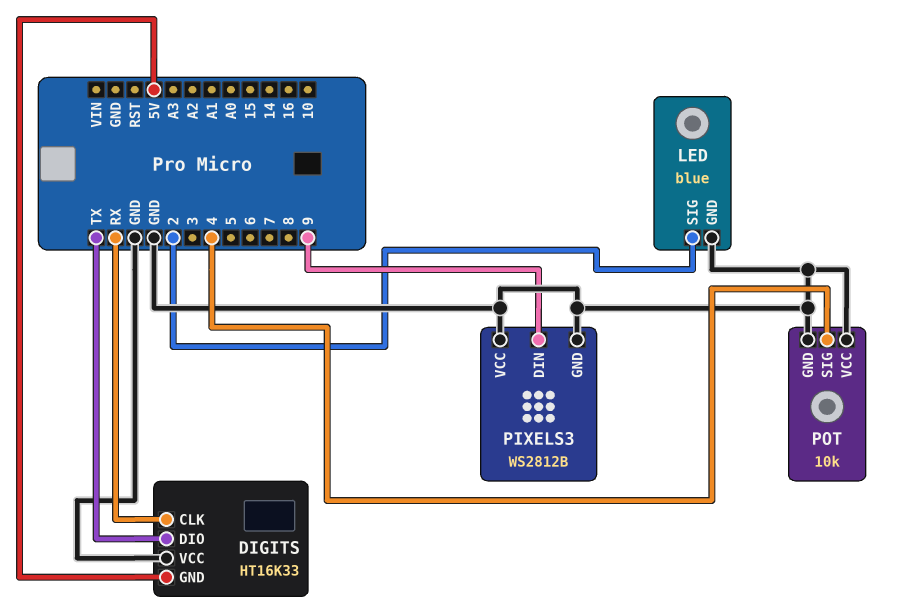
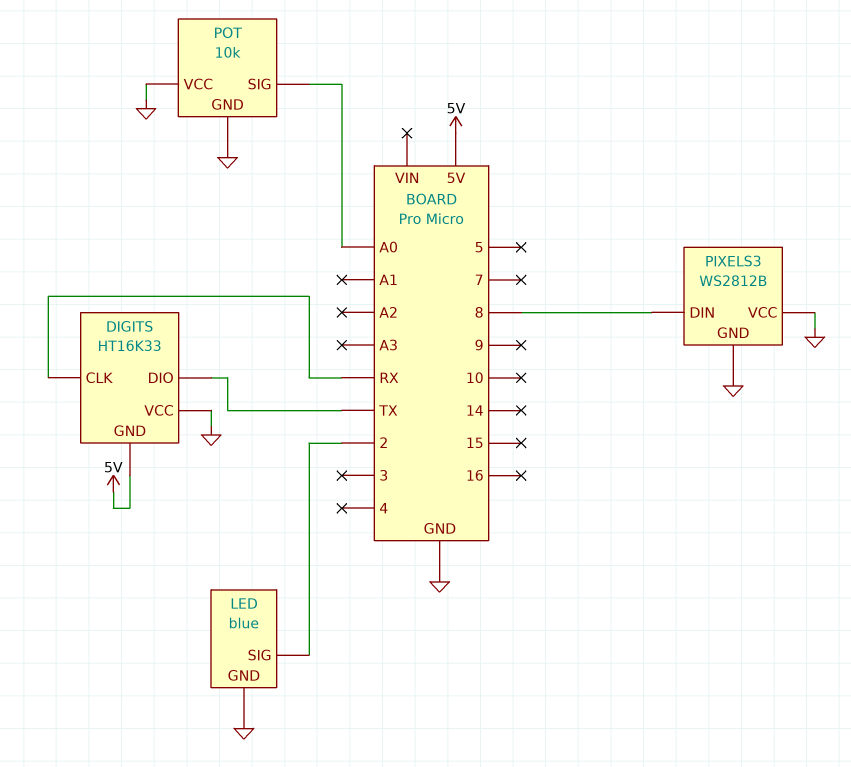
PIXELS3 pin DIN: 9 -> 8
POT pin SIG: 4 -> A0

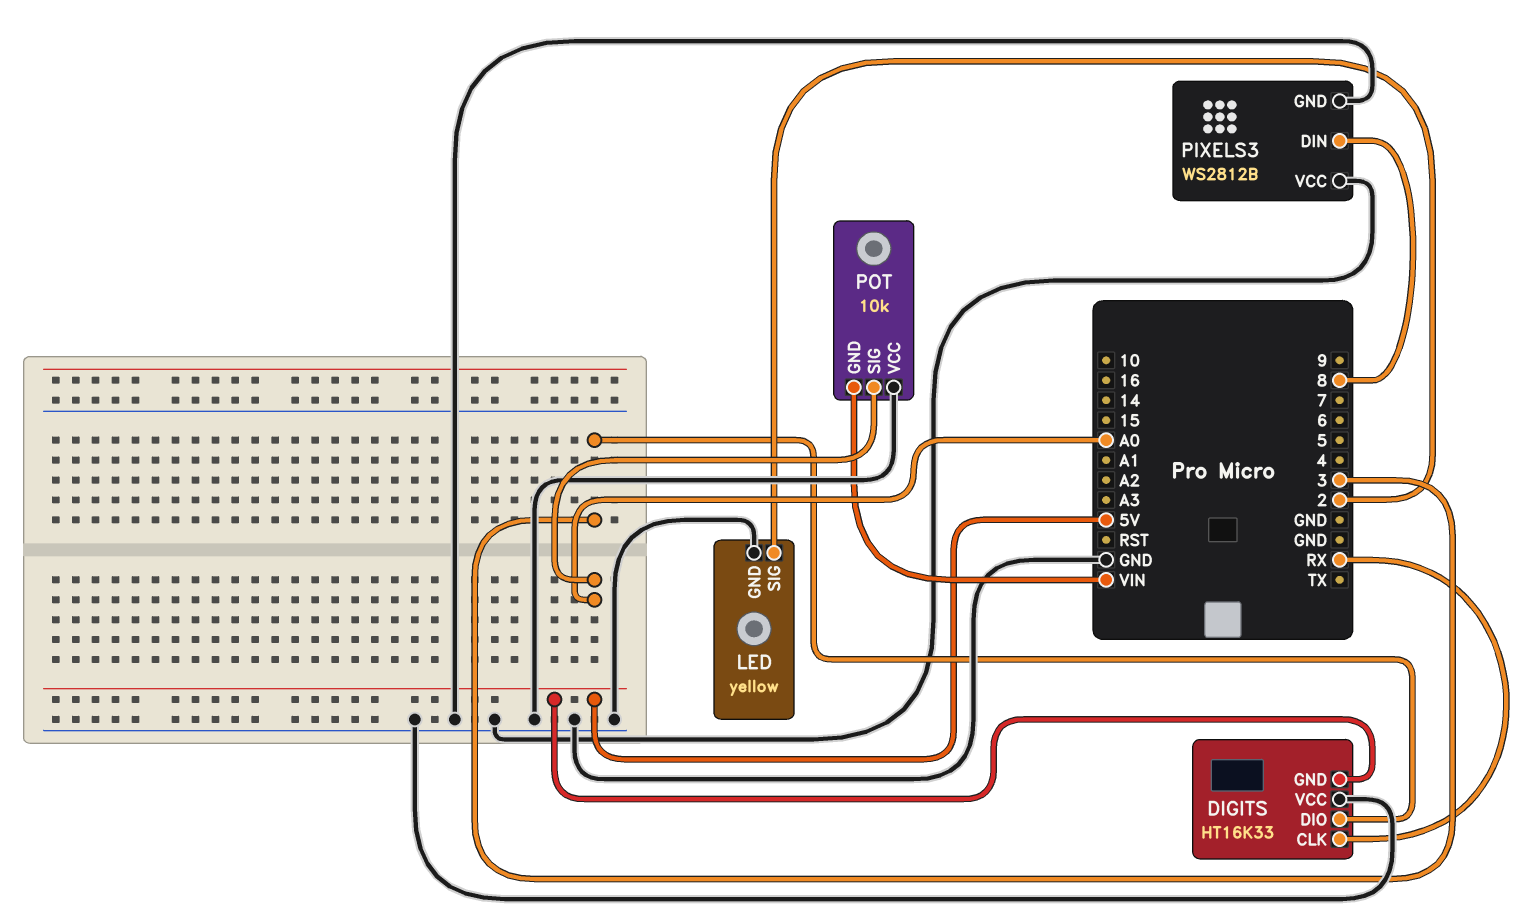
DIGITS pin DIO: TX -> 3
LED: blue -> yellow
POT pin GND: GND -> VIN

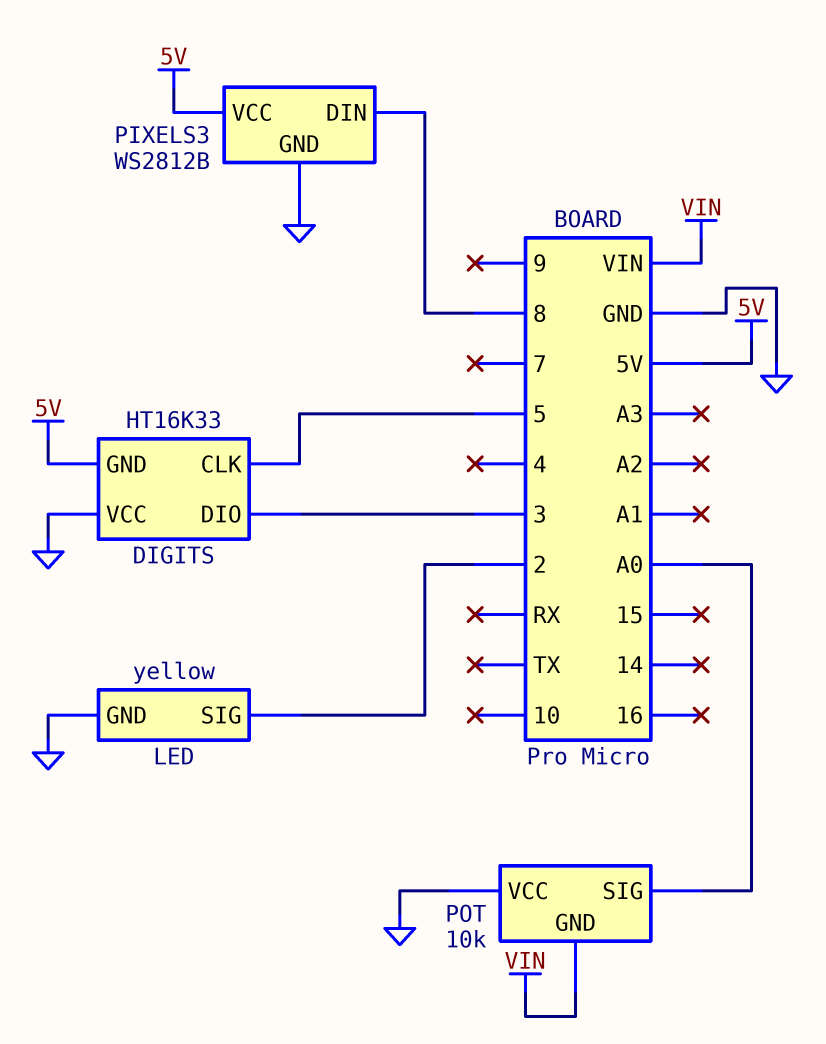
DIGITS pin CLK: RX -> 5
PIXELS3 pin VCC: GND -> 5V

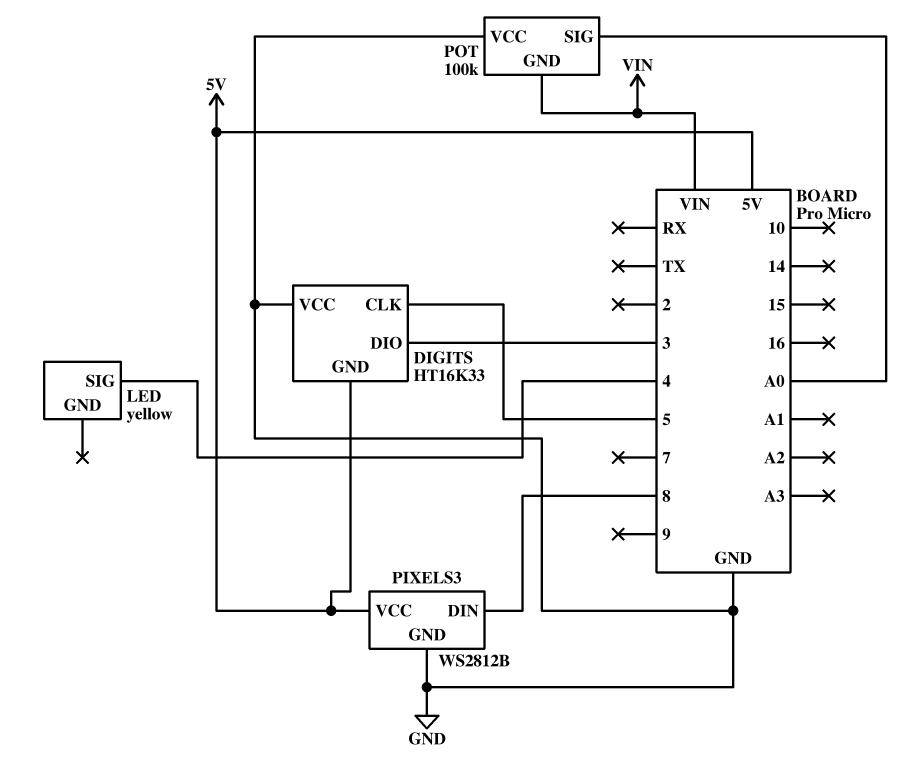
LED pin GND: GND -> none
LED pin SIG: 2 -> 4
POT: 10k -> 100k

